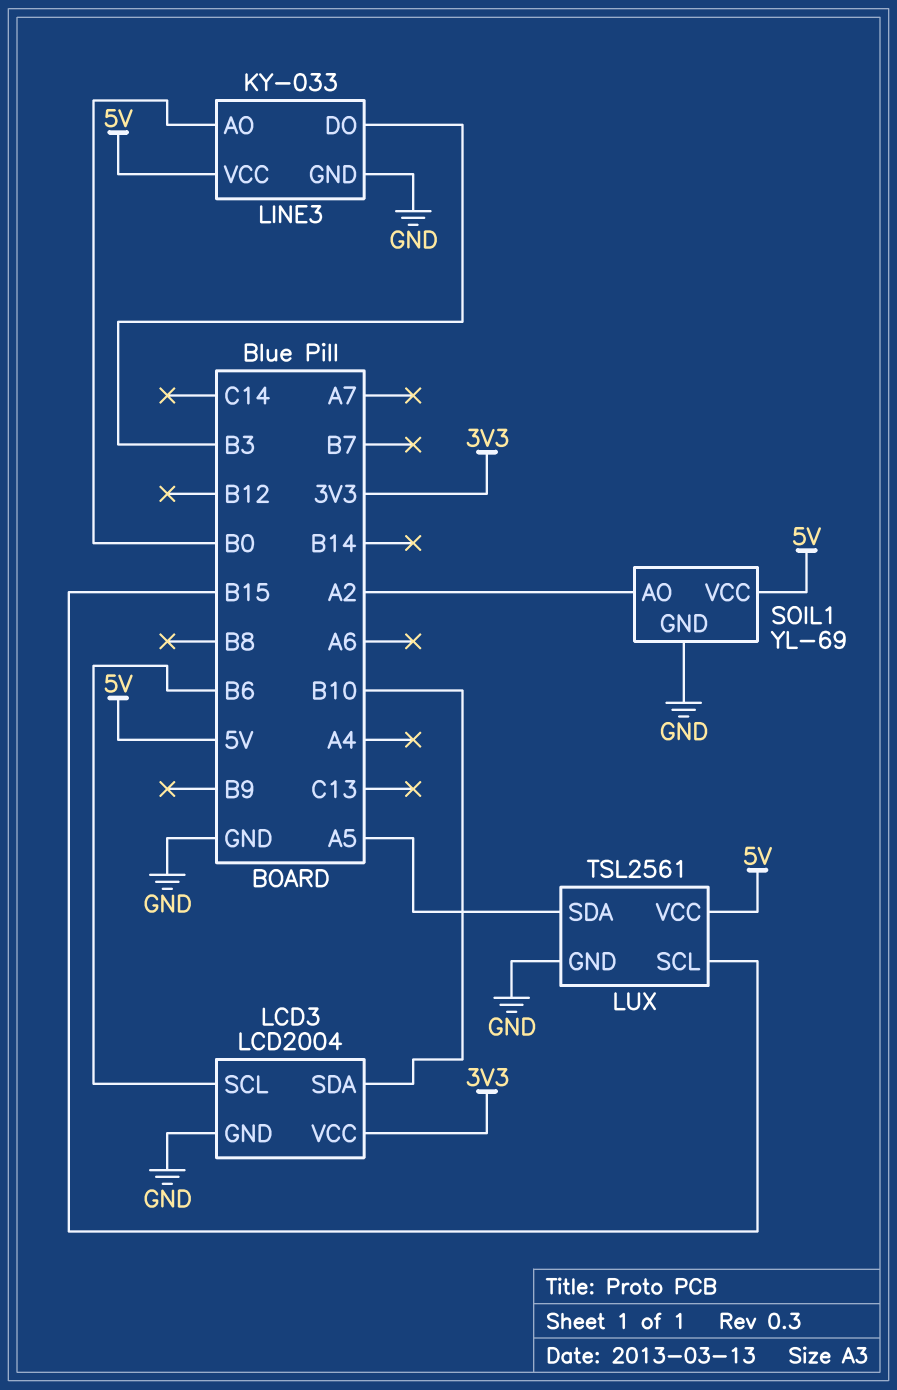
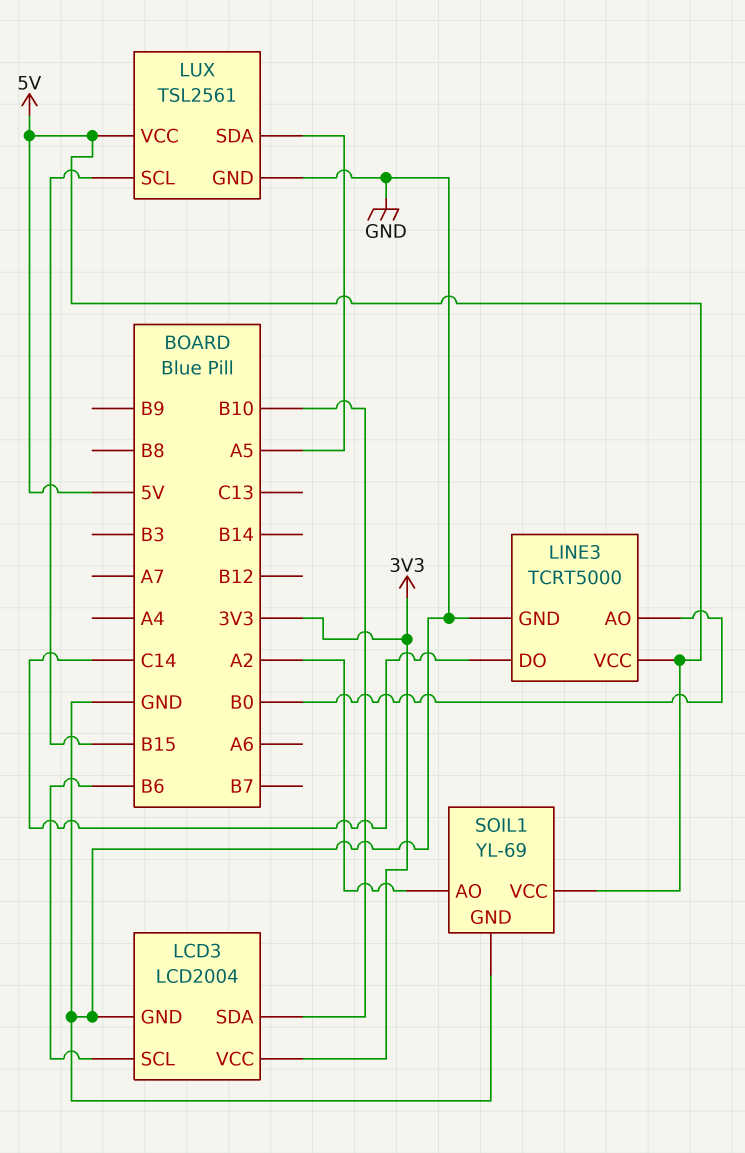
LINE3: KY-033 -> TCRT5000
LINE3 pin DO: B3 -> C14

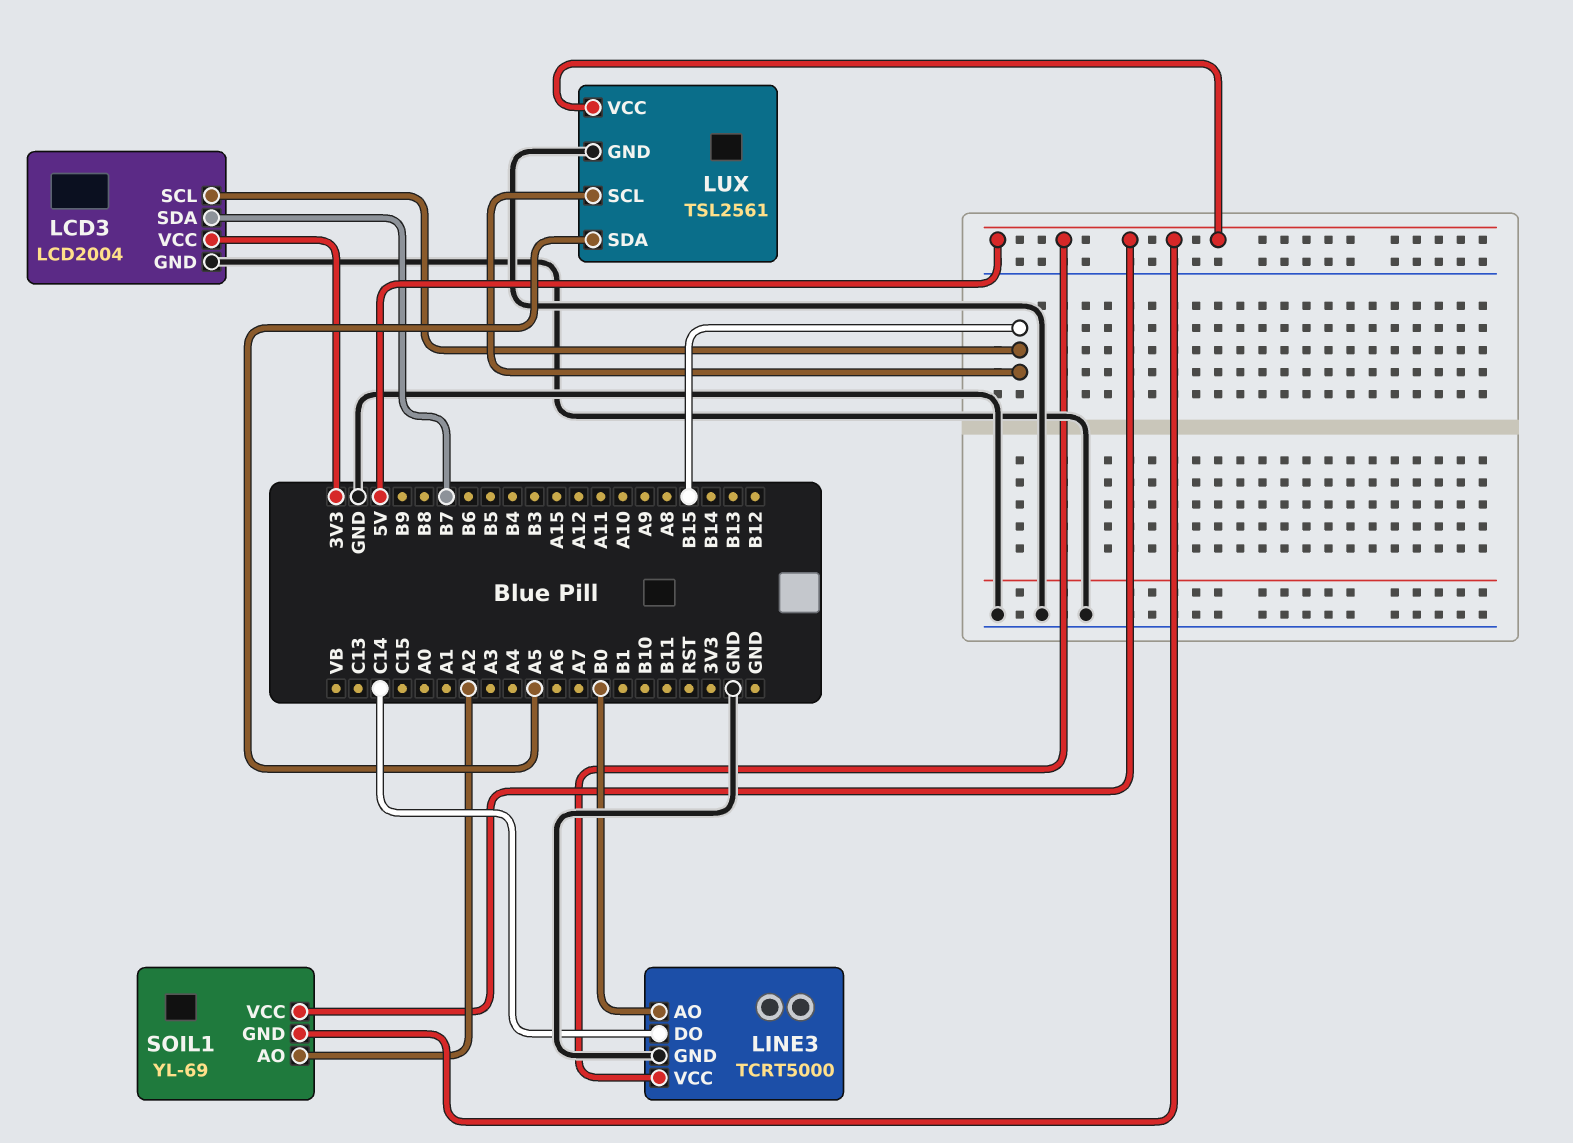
LCD3 pin SCL: B6 -> B15
LCD3 pin SDA: B10 -> B7
SOIL1 pin GND: GND -> 5V

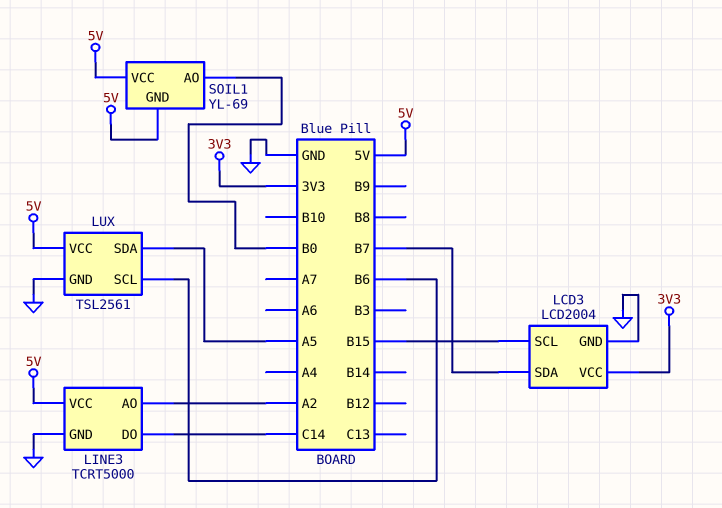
LINE3 pin AO: B0 -> A2
LUX pin SCL: B15 -> B6
SOIL1 pin AO: A2 -> B0

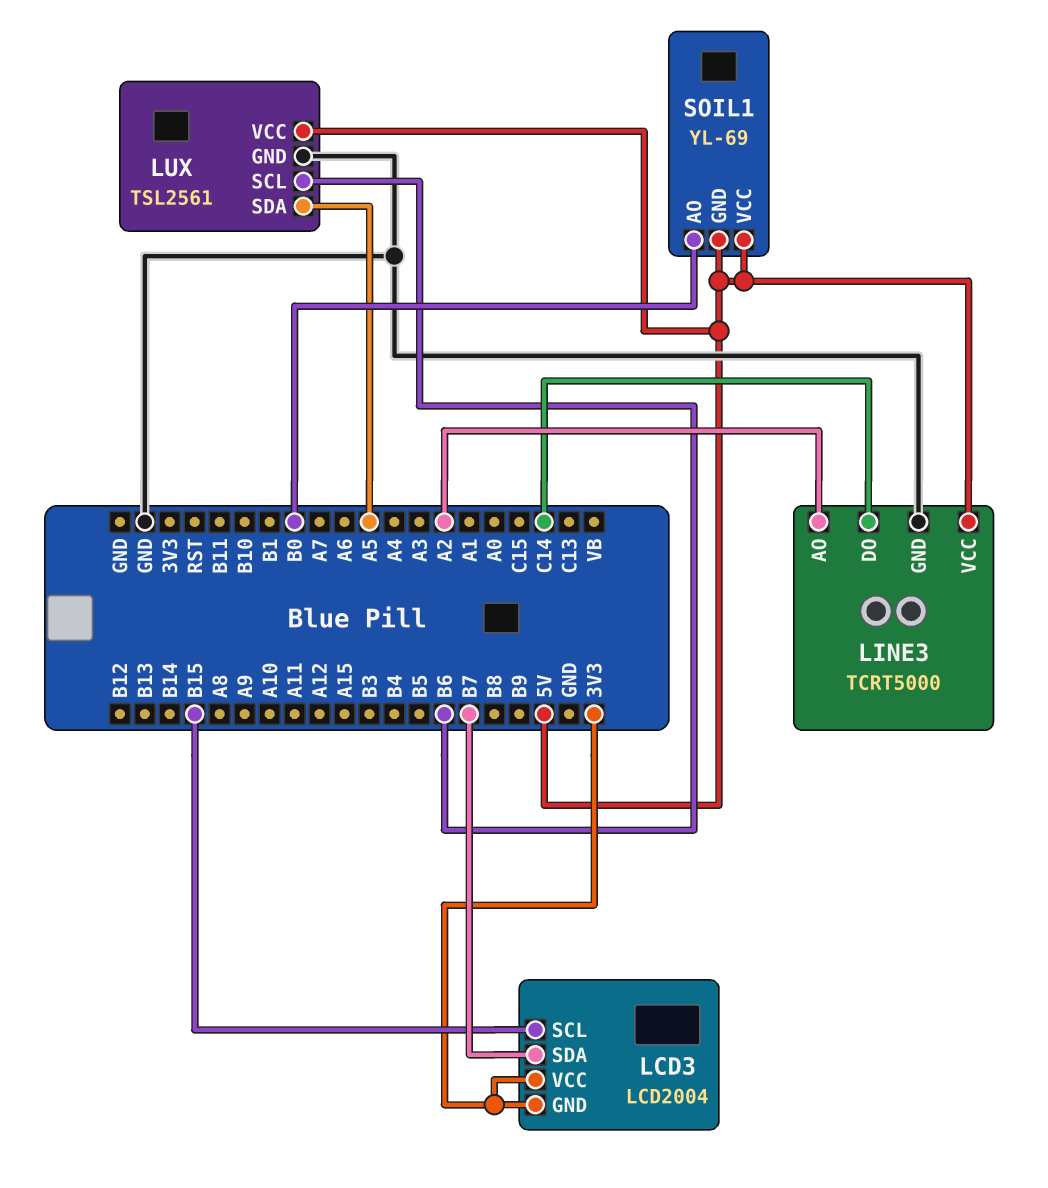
LCD3 pin GND: GND -> 3V3

